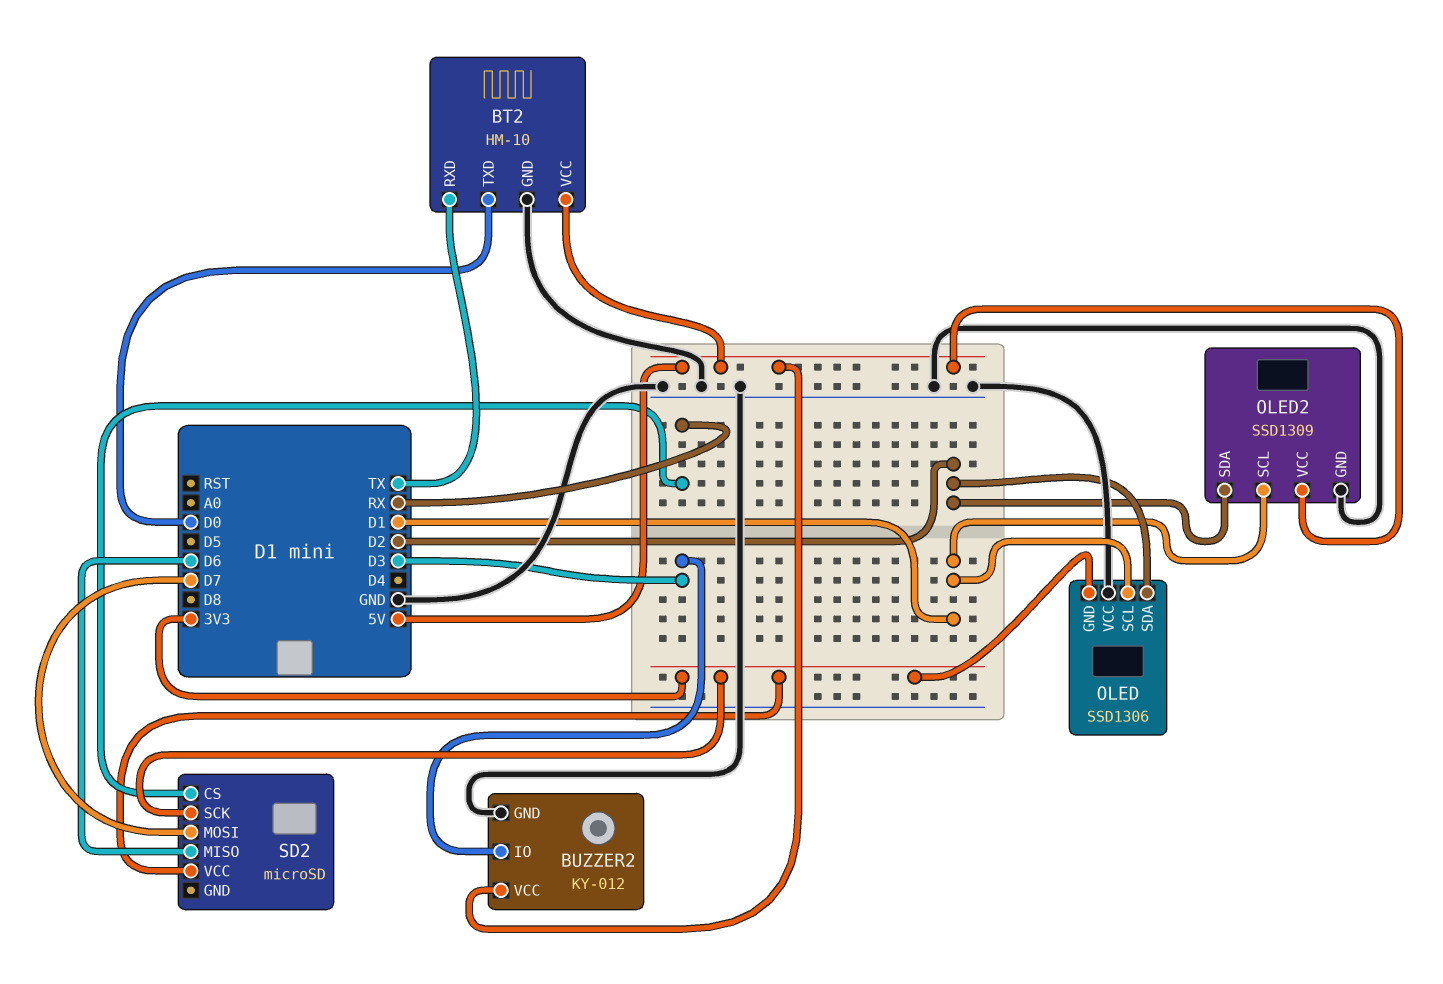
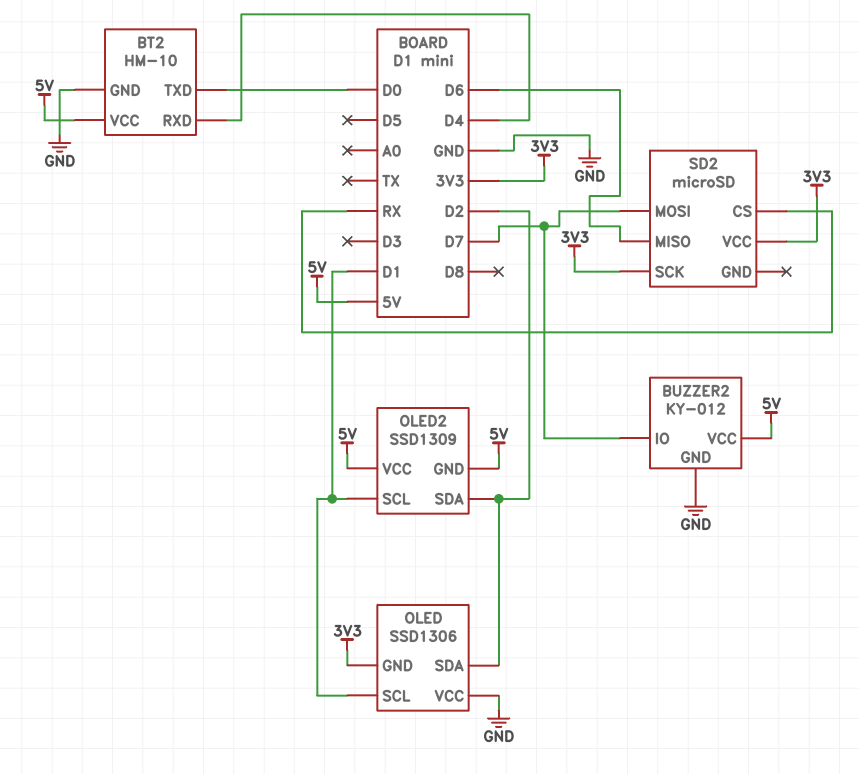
BT2 pin RXD: TX -> D4
BUZZER2 pin IO: D3 -> D7
OLED2 pin GND: GND -> 5V

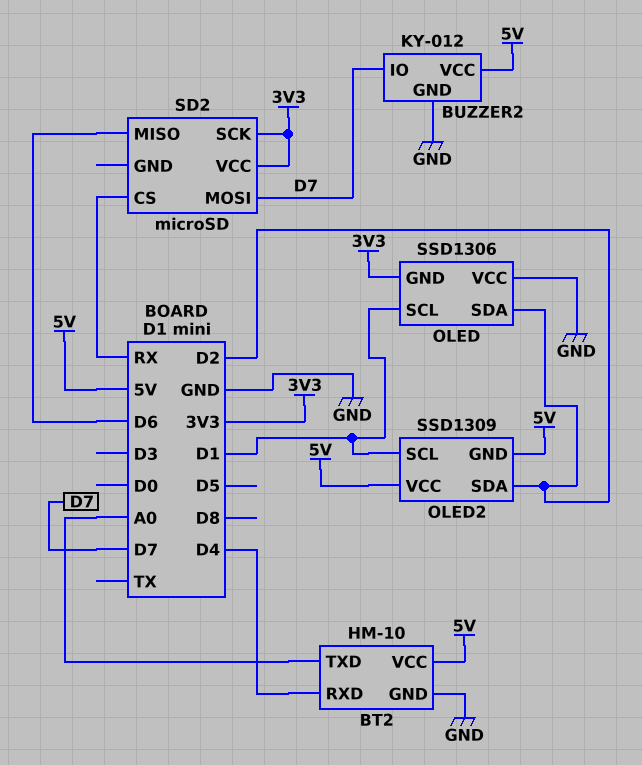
BT2 pin TXD: D0 -> A0

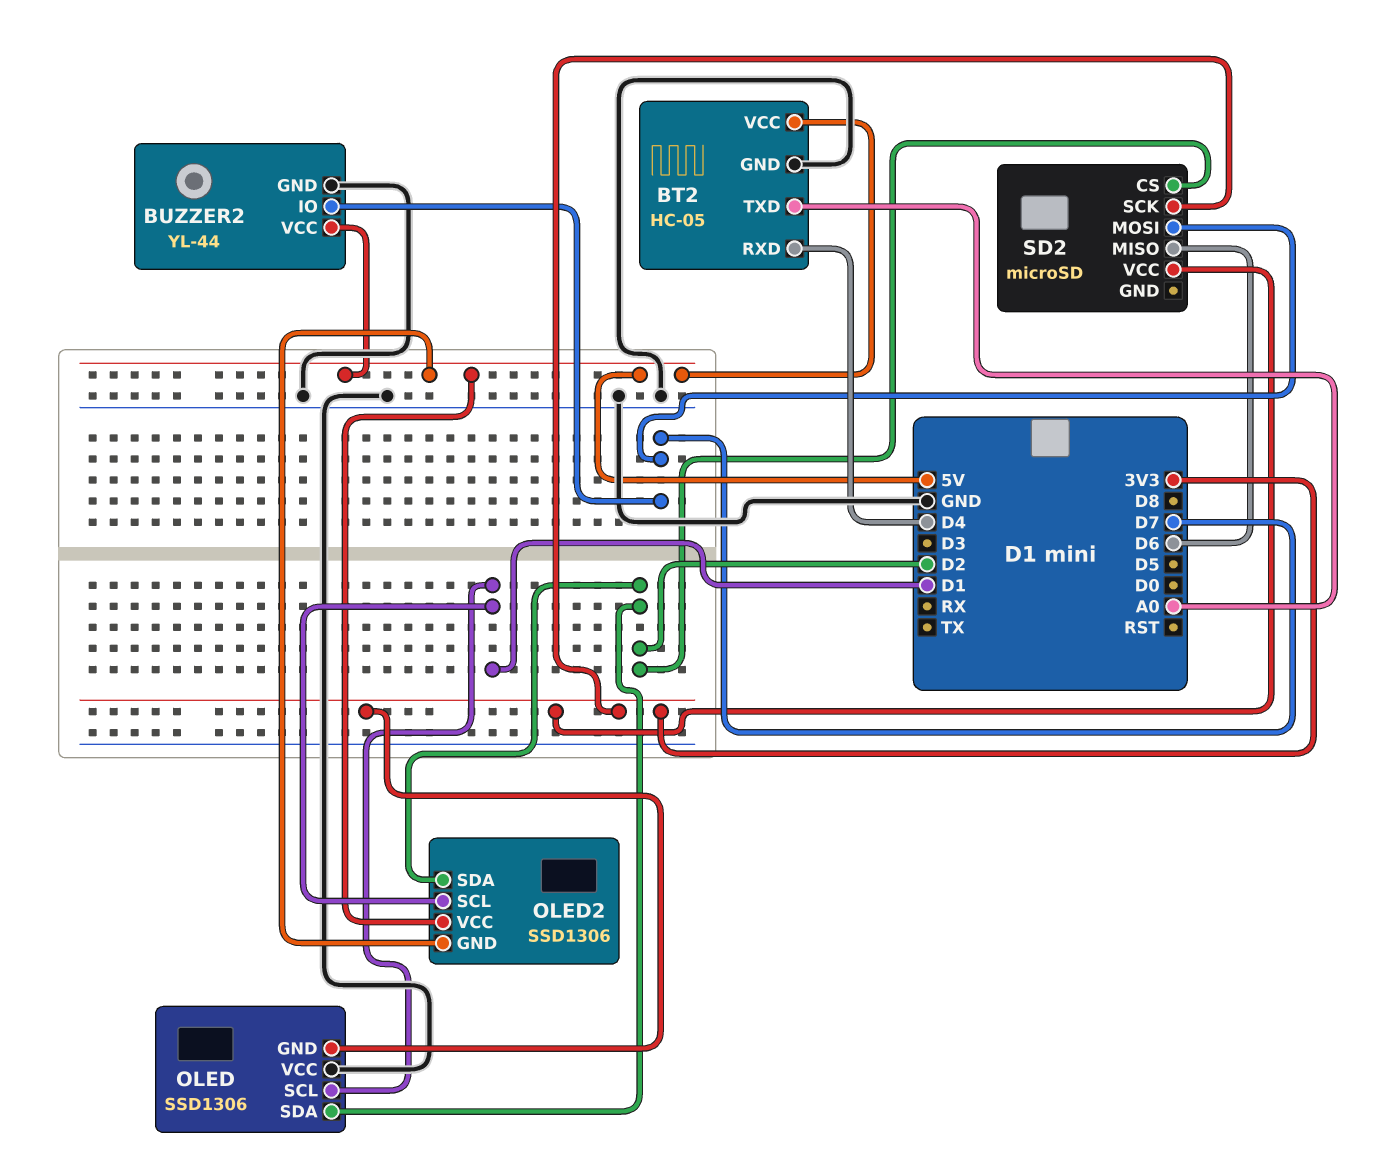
BT2: HM-10 -> HC-05
BUZZER2: KY-012 -> YL-44
OLED2: SSD1309 -> SSD1306
SD2 pin CS: RX -> D2

